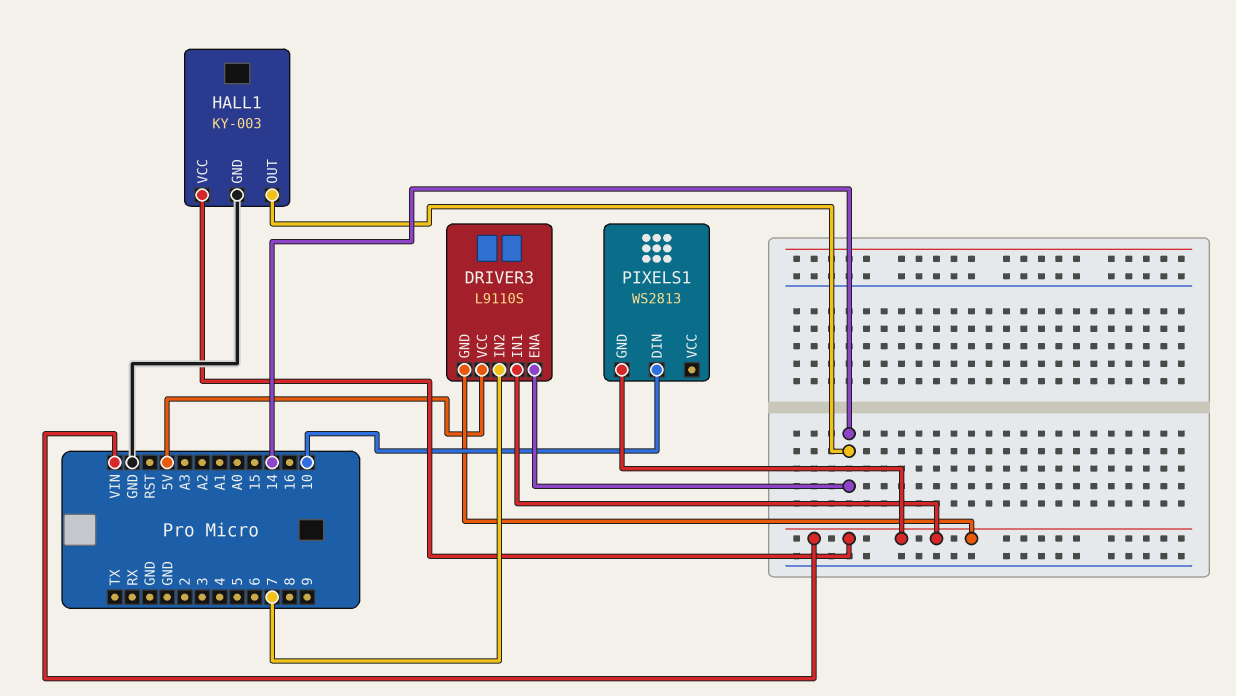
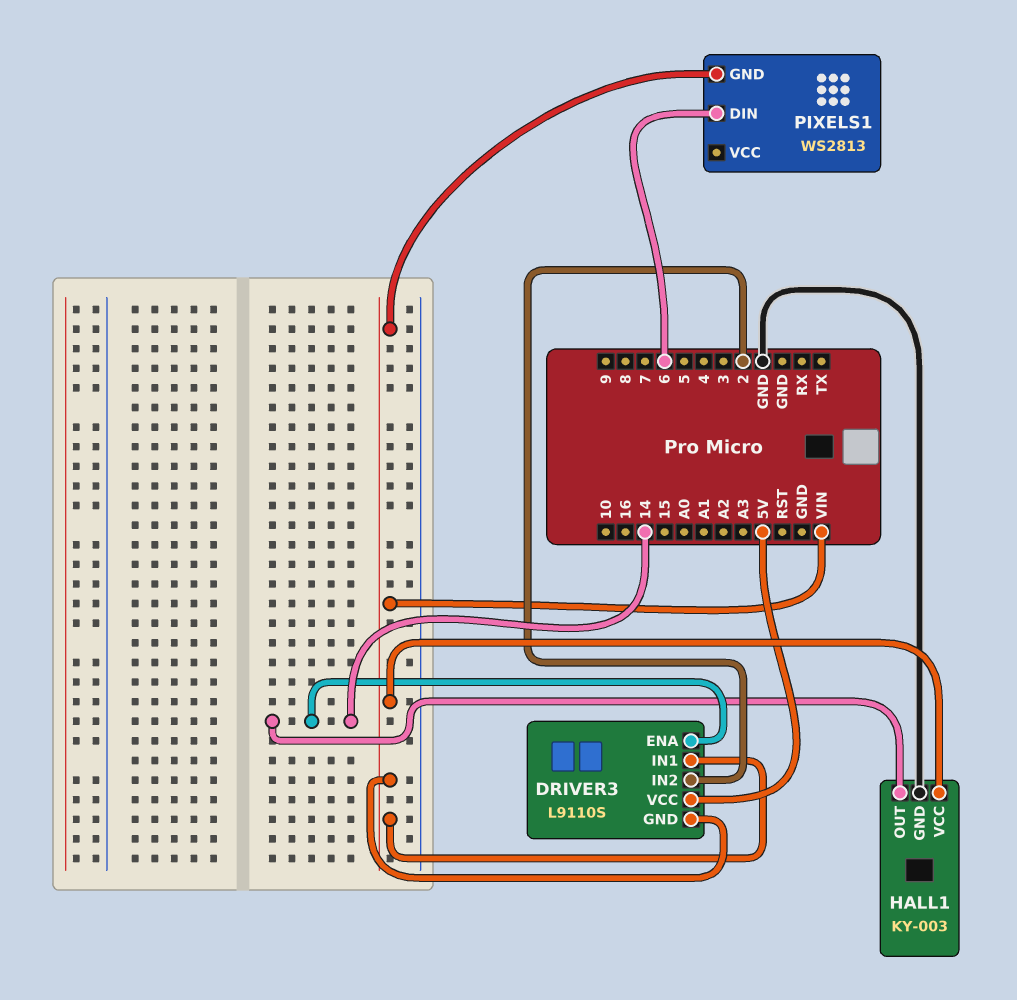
DRIVER3 pin IN2: 7 -> 2
PIXELS1 pin DIN: 10 -> 6

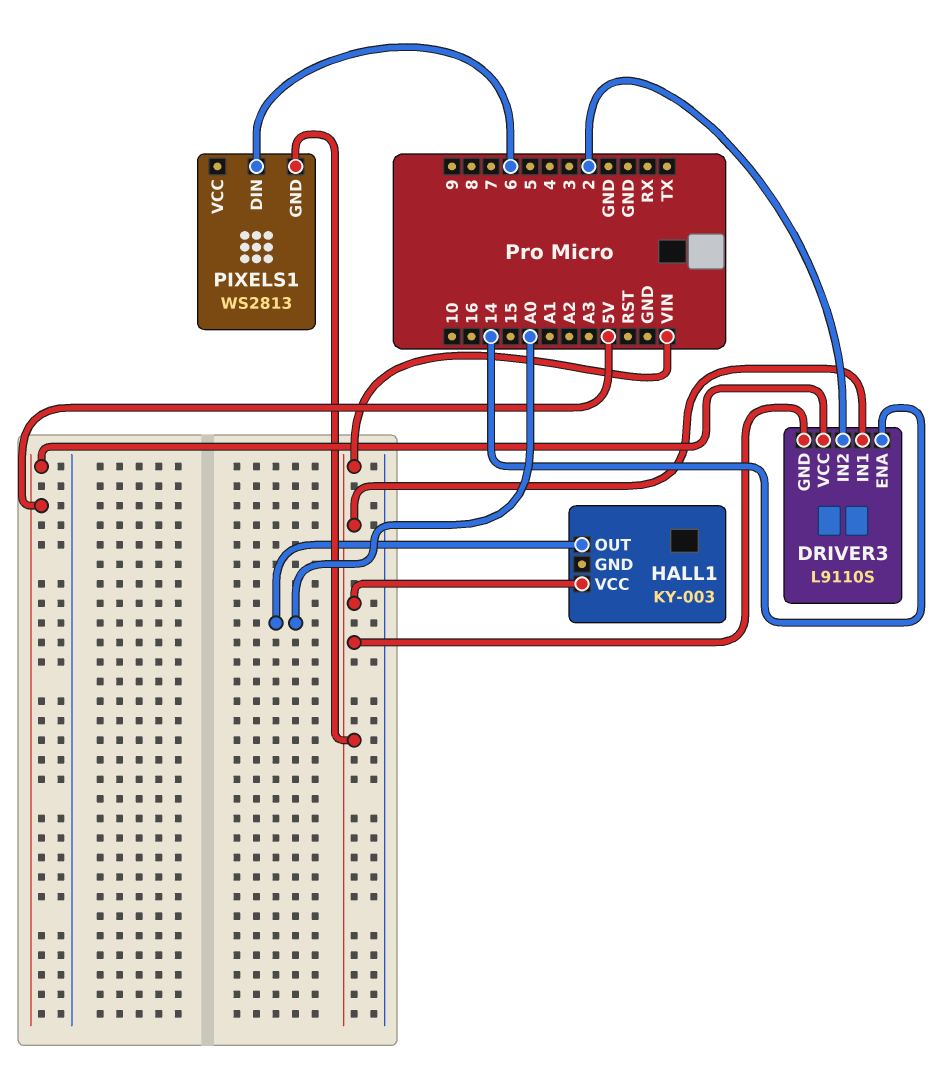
HALL1 pin GND: GND -> none
HALL1 pin OUT: 14 -> A0

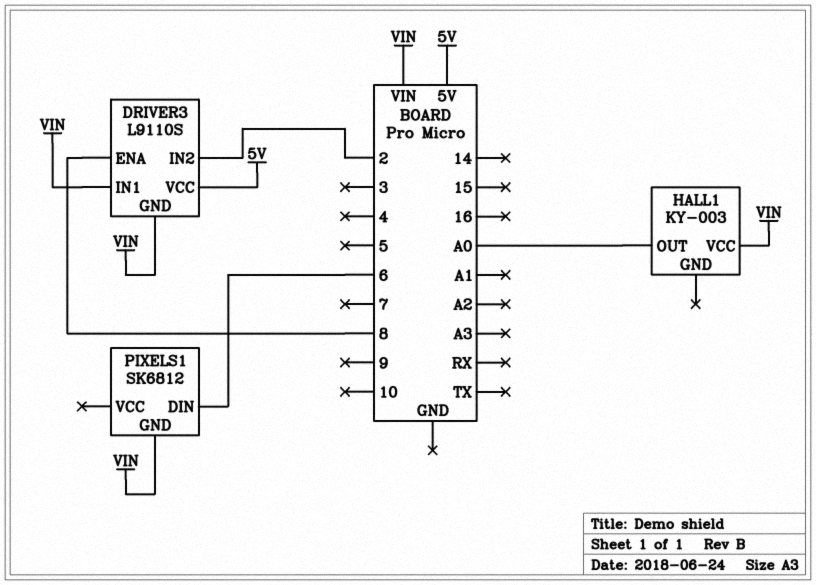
DRIVER3 pin ENA: 14 -> 8
PIXELS1: WS2813 -> SK6812

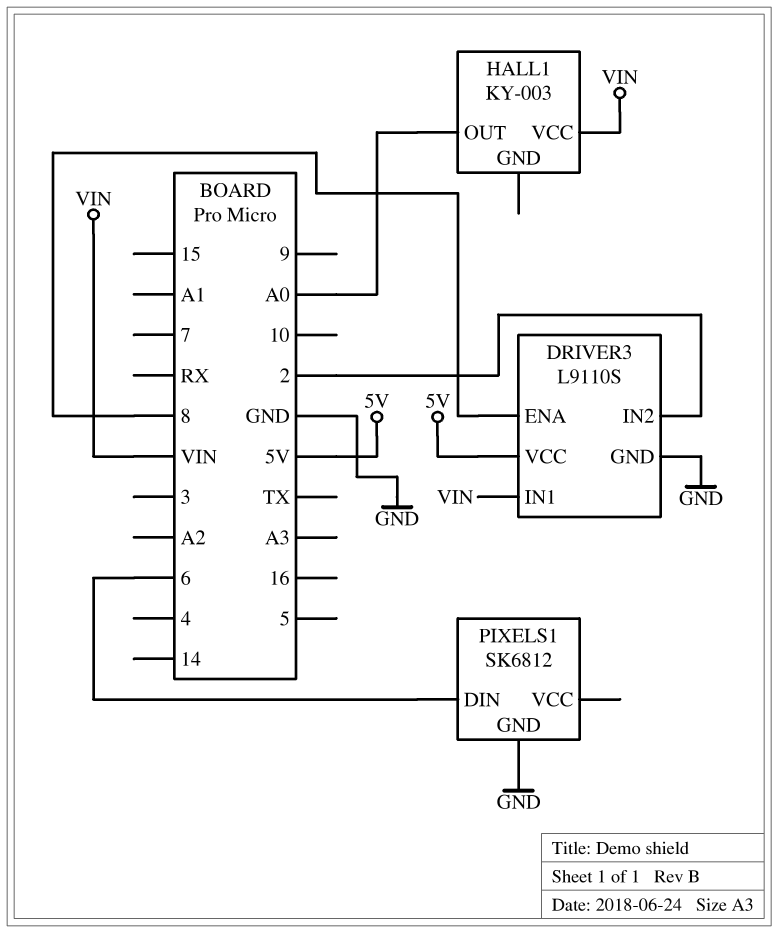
DRIVER3 pin GND: VIN -> GND
PIXELS1 pin GND: VIN -> GND

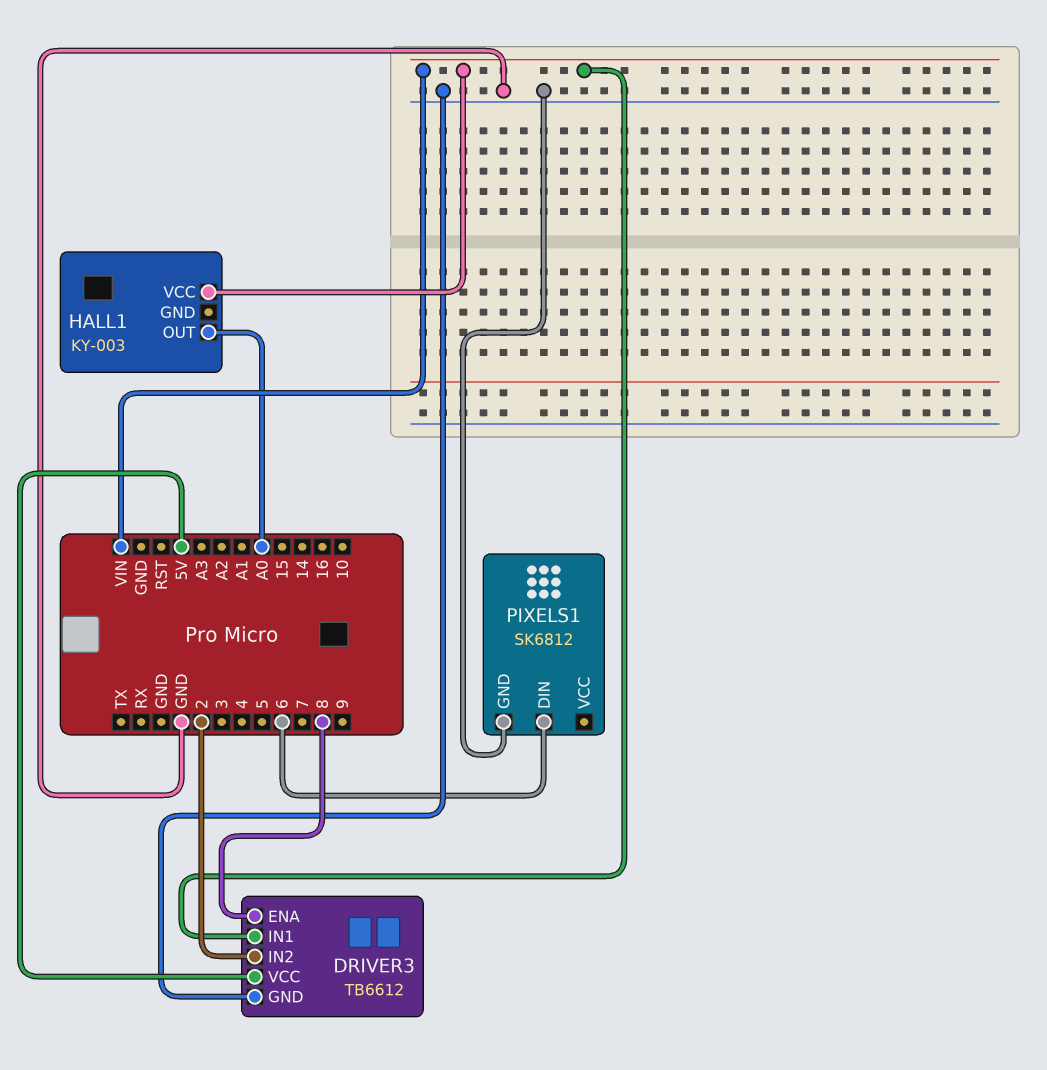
DRIVER3: L9110S -> TB6612

